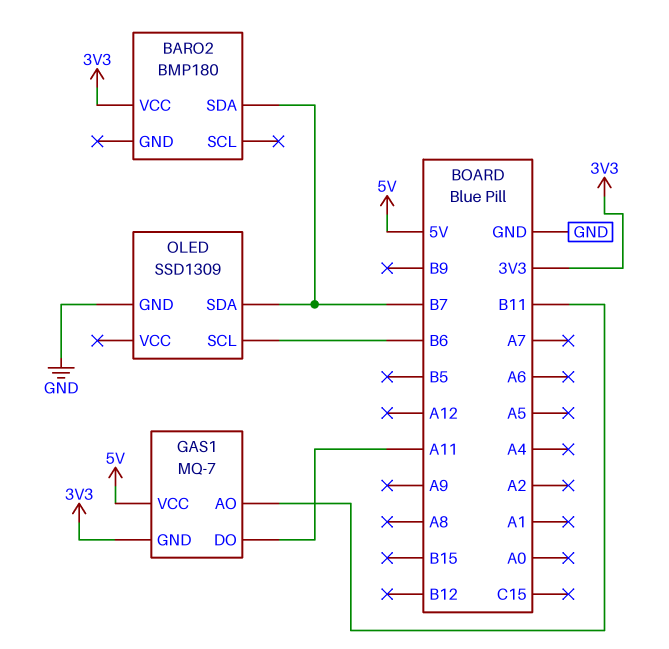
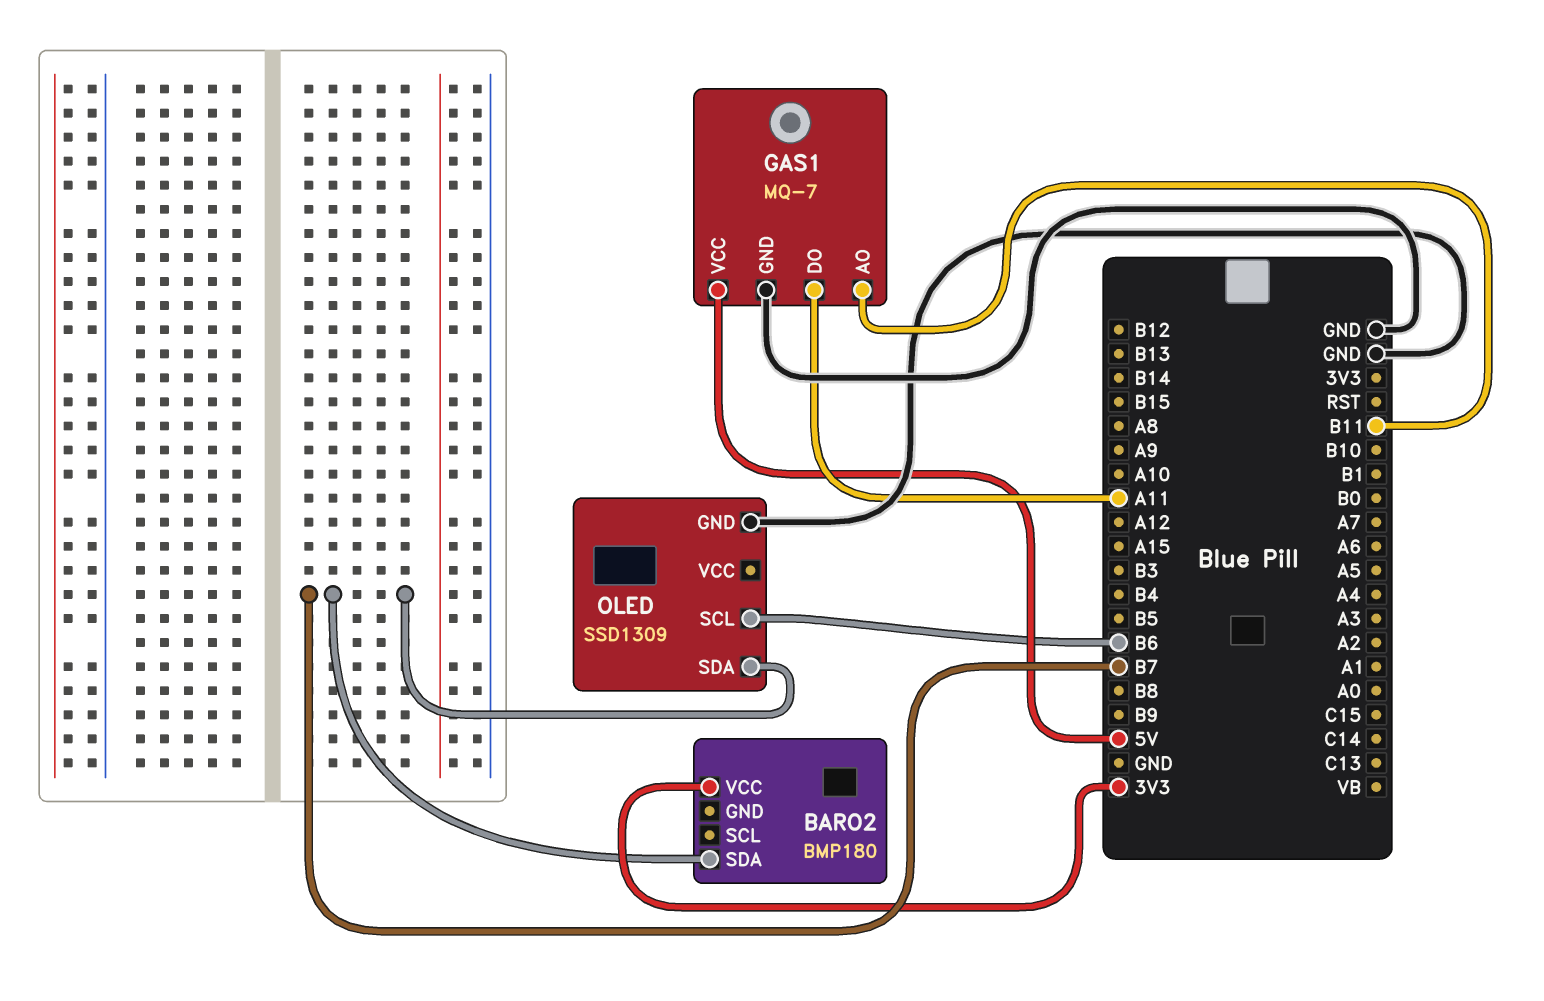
GAS1 pin GND: 3V3 -> GND

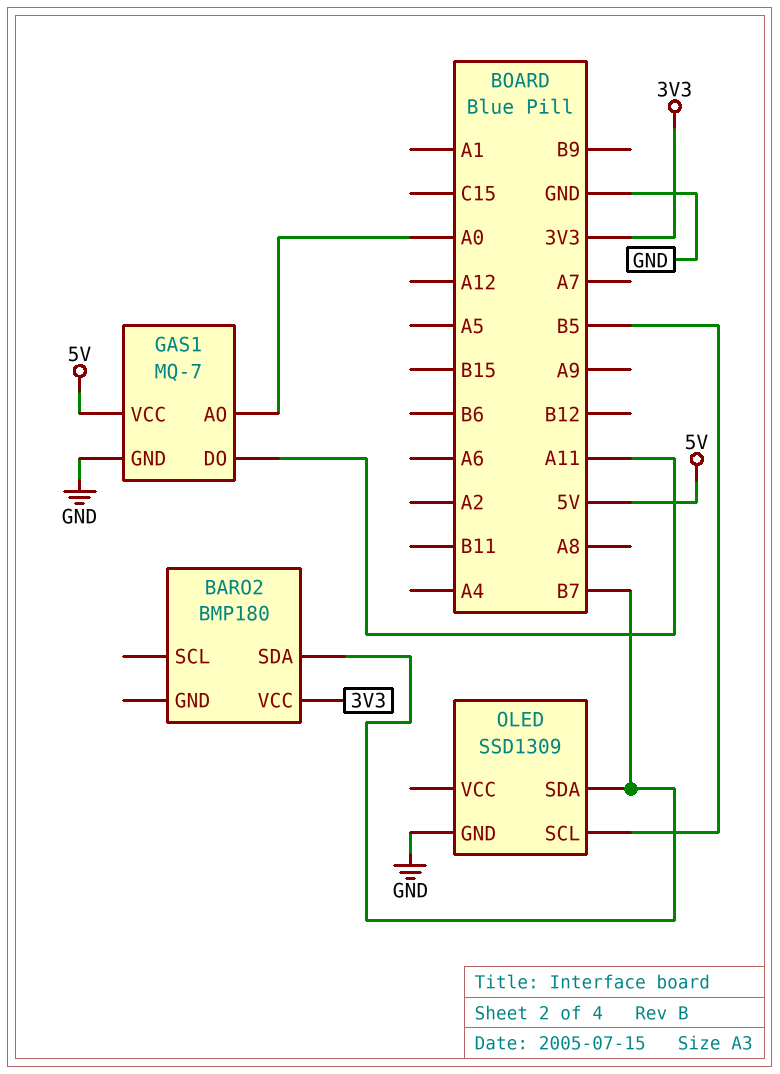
GAS1 pin AO: B11 -> A0
OLED pin SCL: B6 -> B5

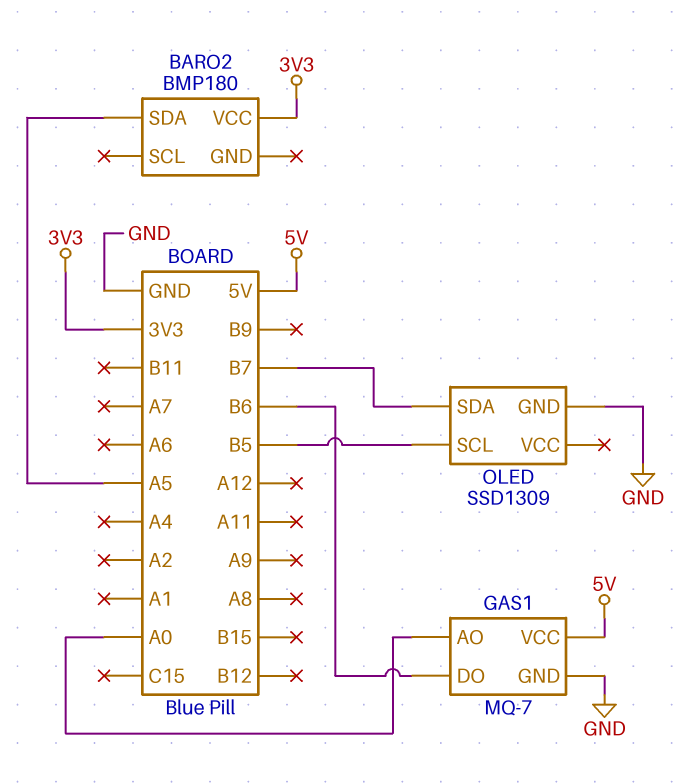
BARO2 pin SDA: B7 -> A5
GAS1 pin DO: A11 -> B6

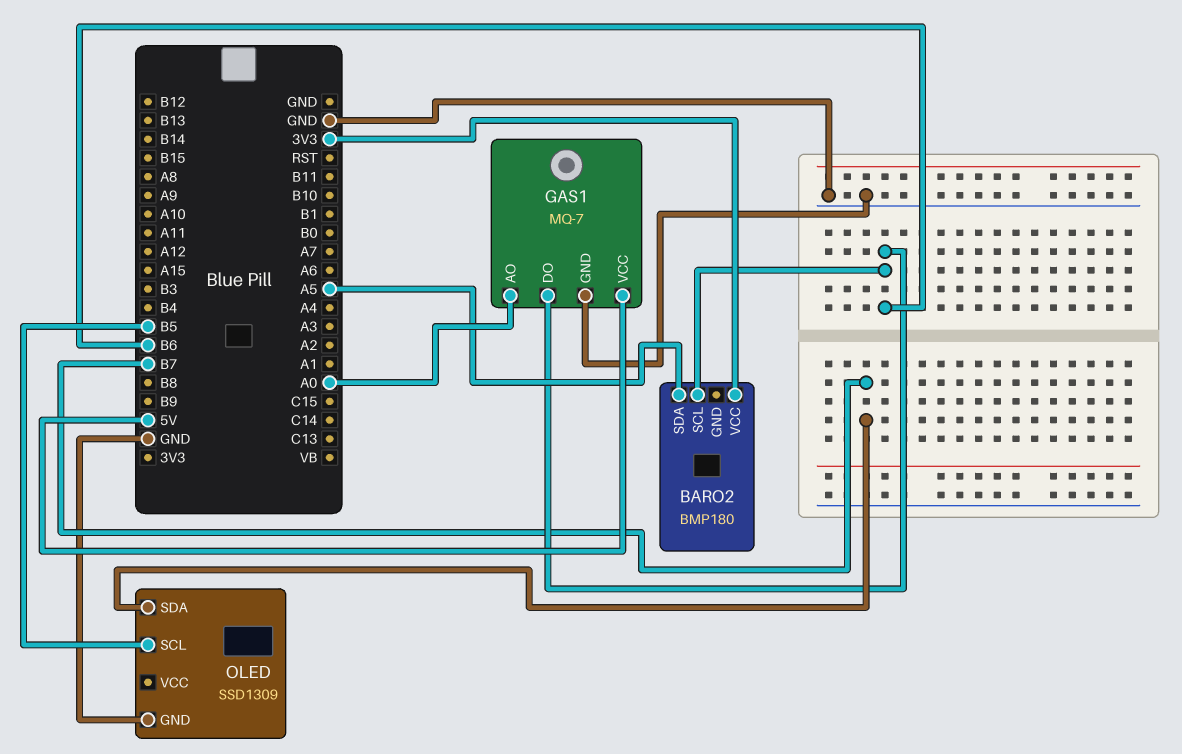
BARO2 pin SCL: none -> B6

